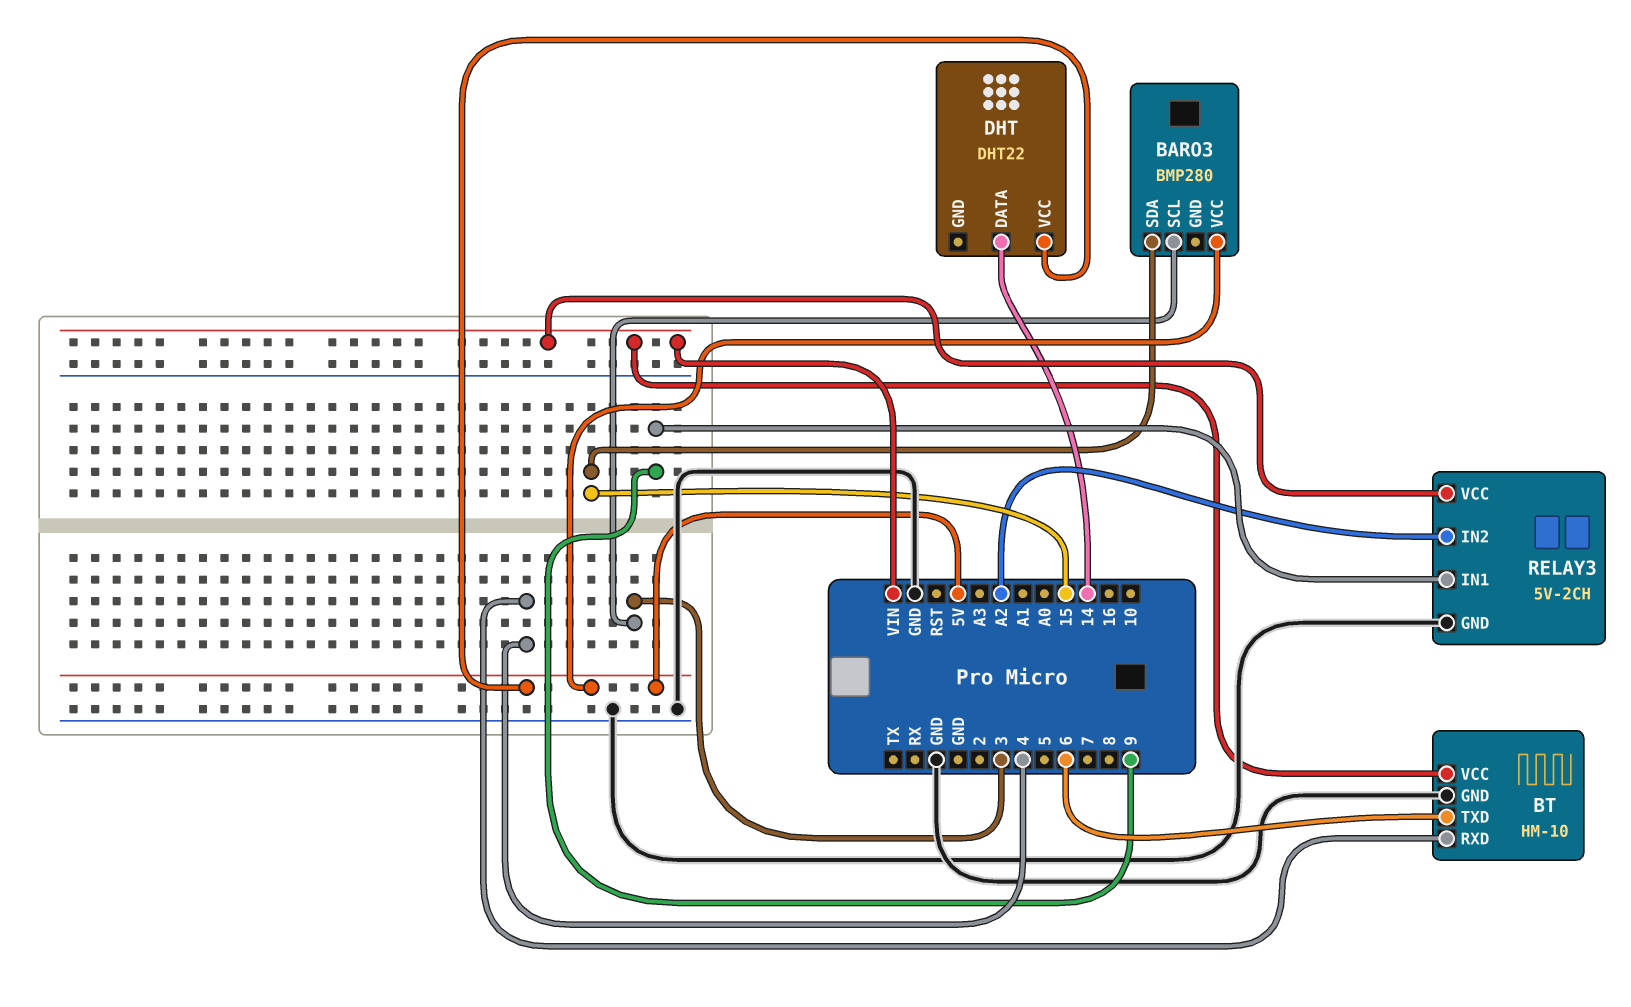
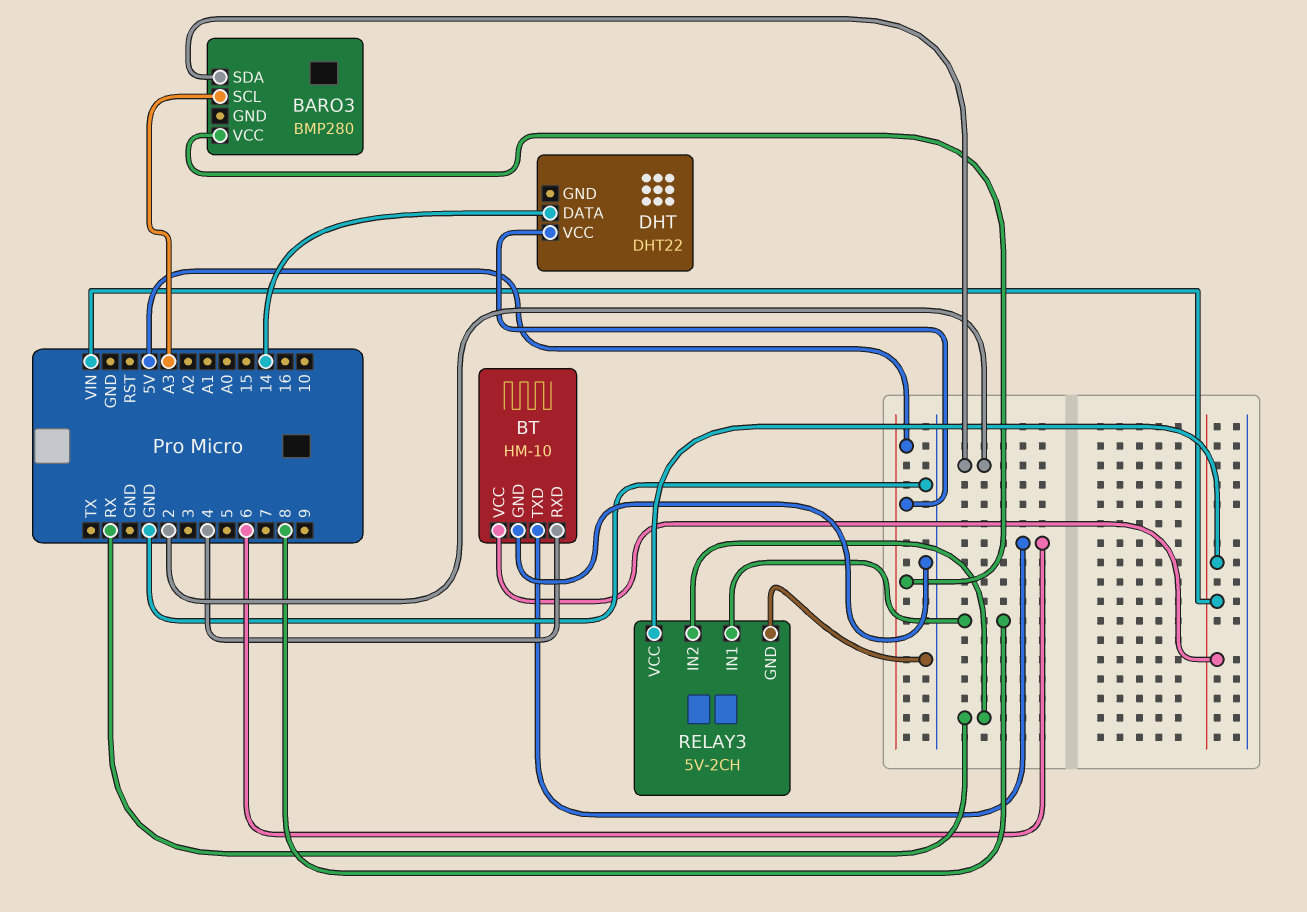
BARO3 pin SCL: 3 -> A3
BARO3 pin SDA: 15 -> 2
RELAY3 pin IN1: 9 -> 8
RELAY3 pin IN2: A2 -> RX

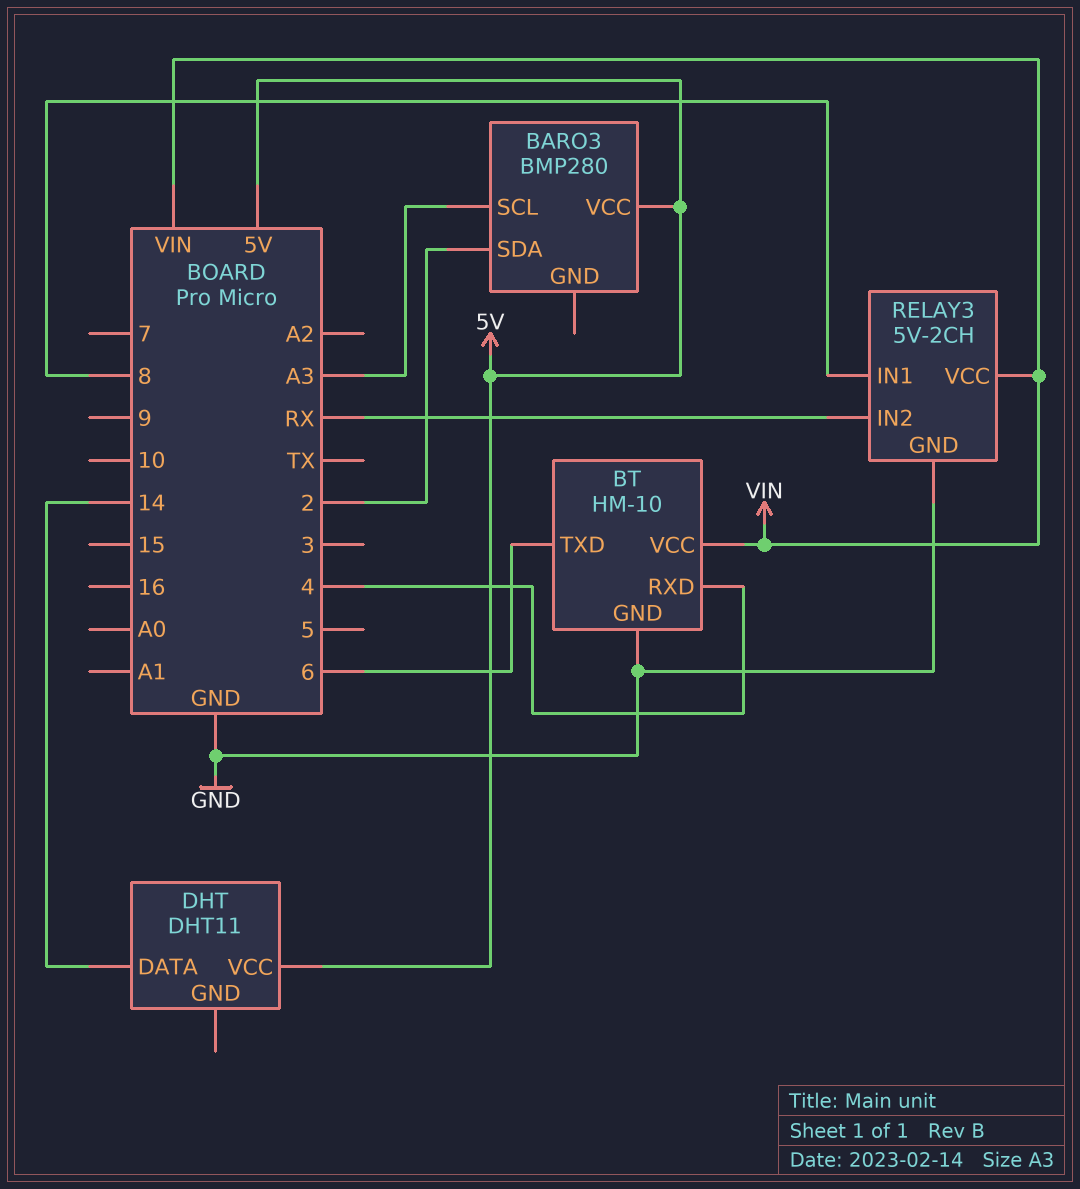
DHT: DHT22 -> DHT11

